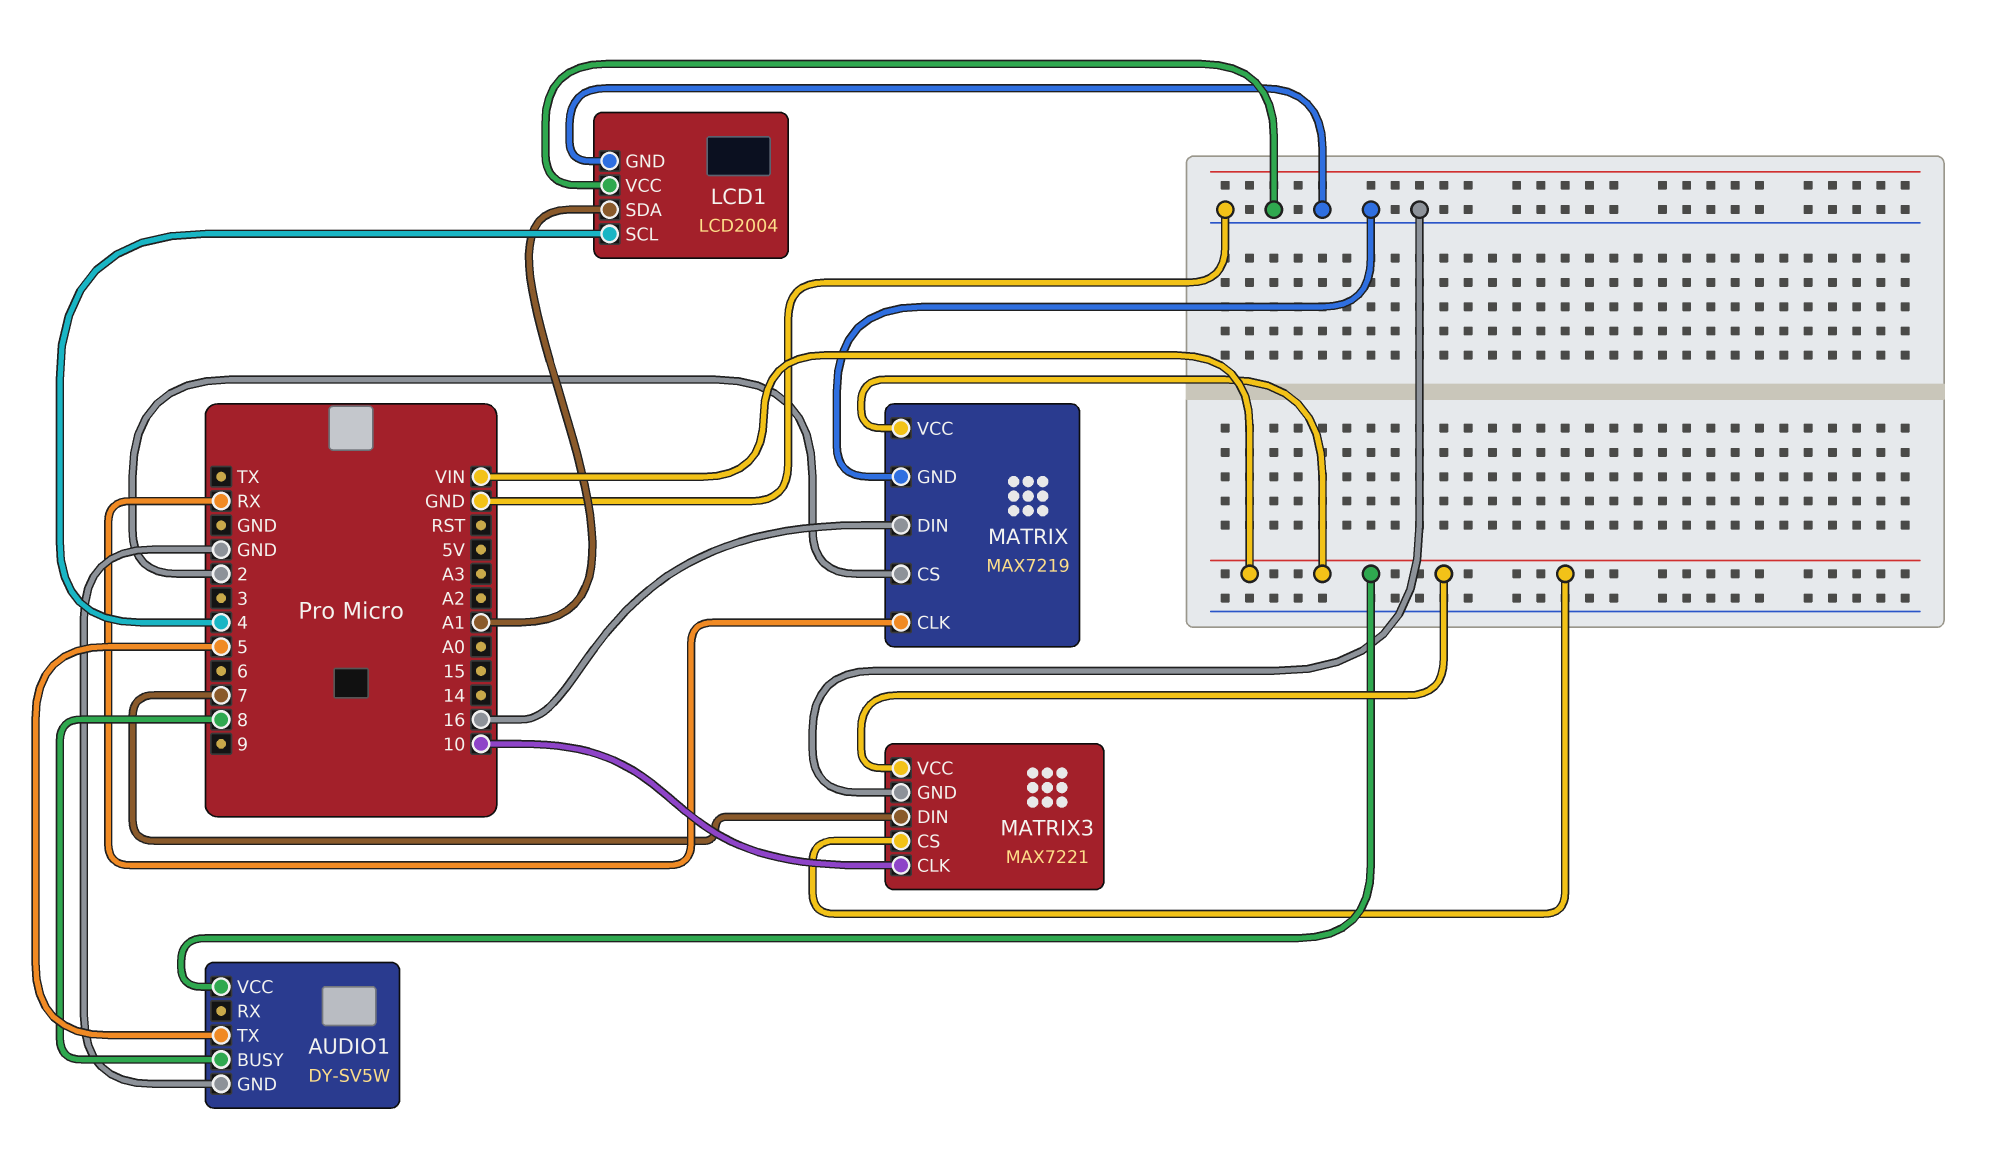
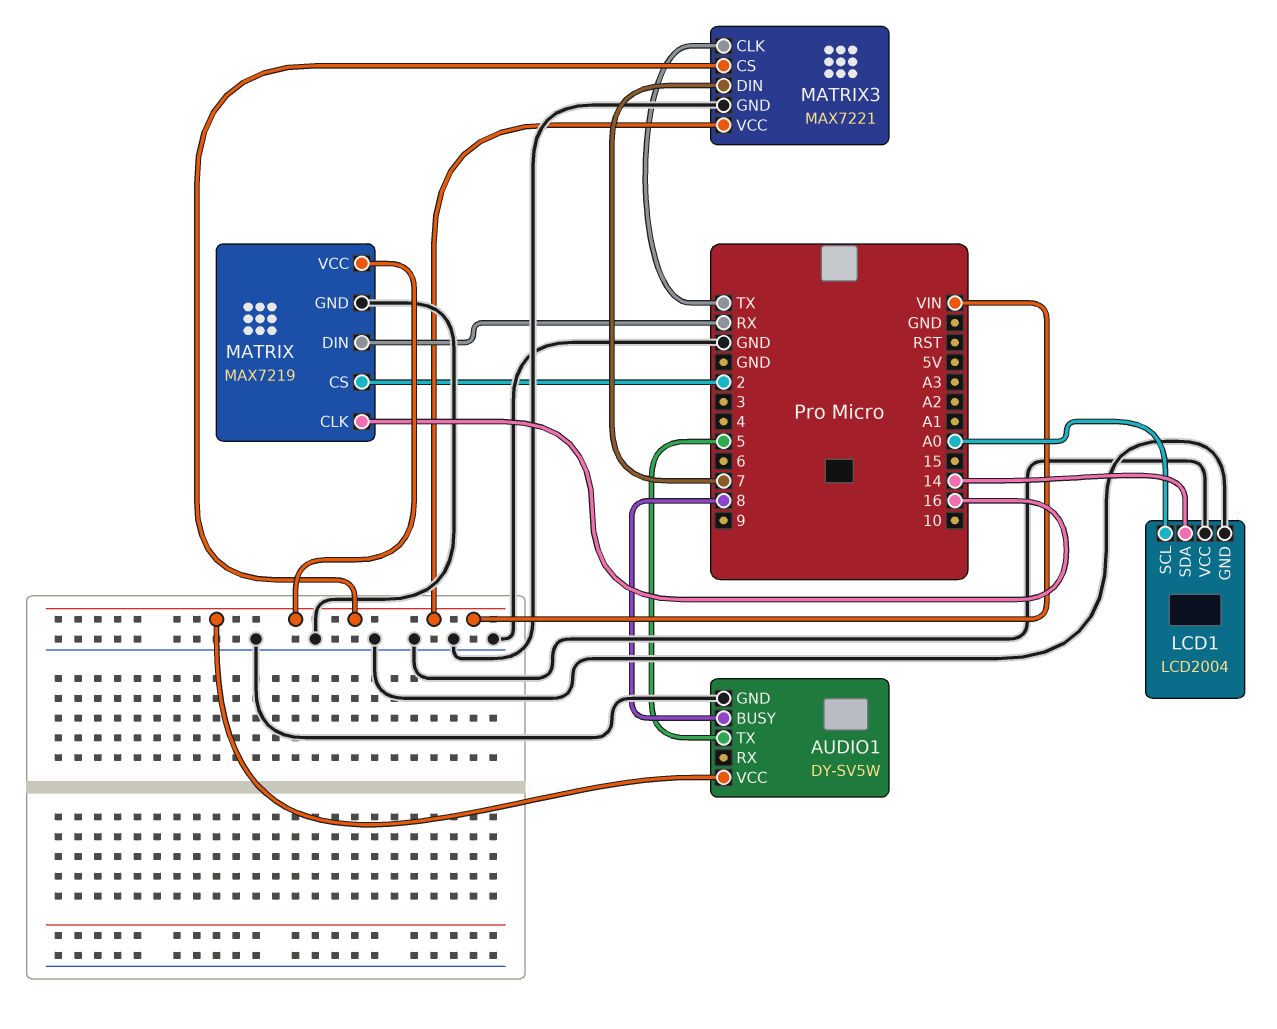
LCD1 pin SCL: 4 -> A0
LCD1 pin SDA: A1 -> 14
MATRIX pin CLK: RX -> 16
MATRIX pin DIN: 16 -> RX
MATRIX3 pin CLK: 10 -> TX

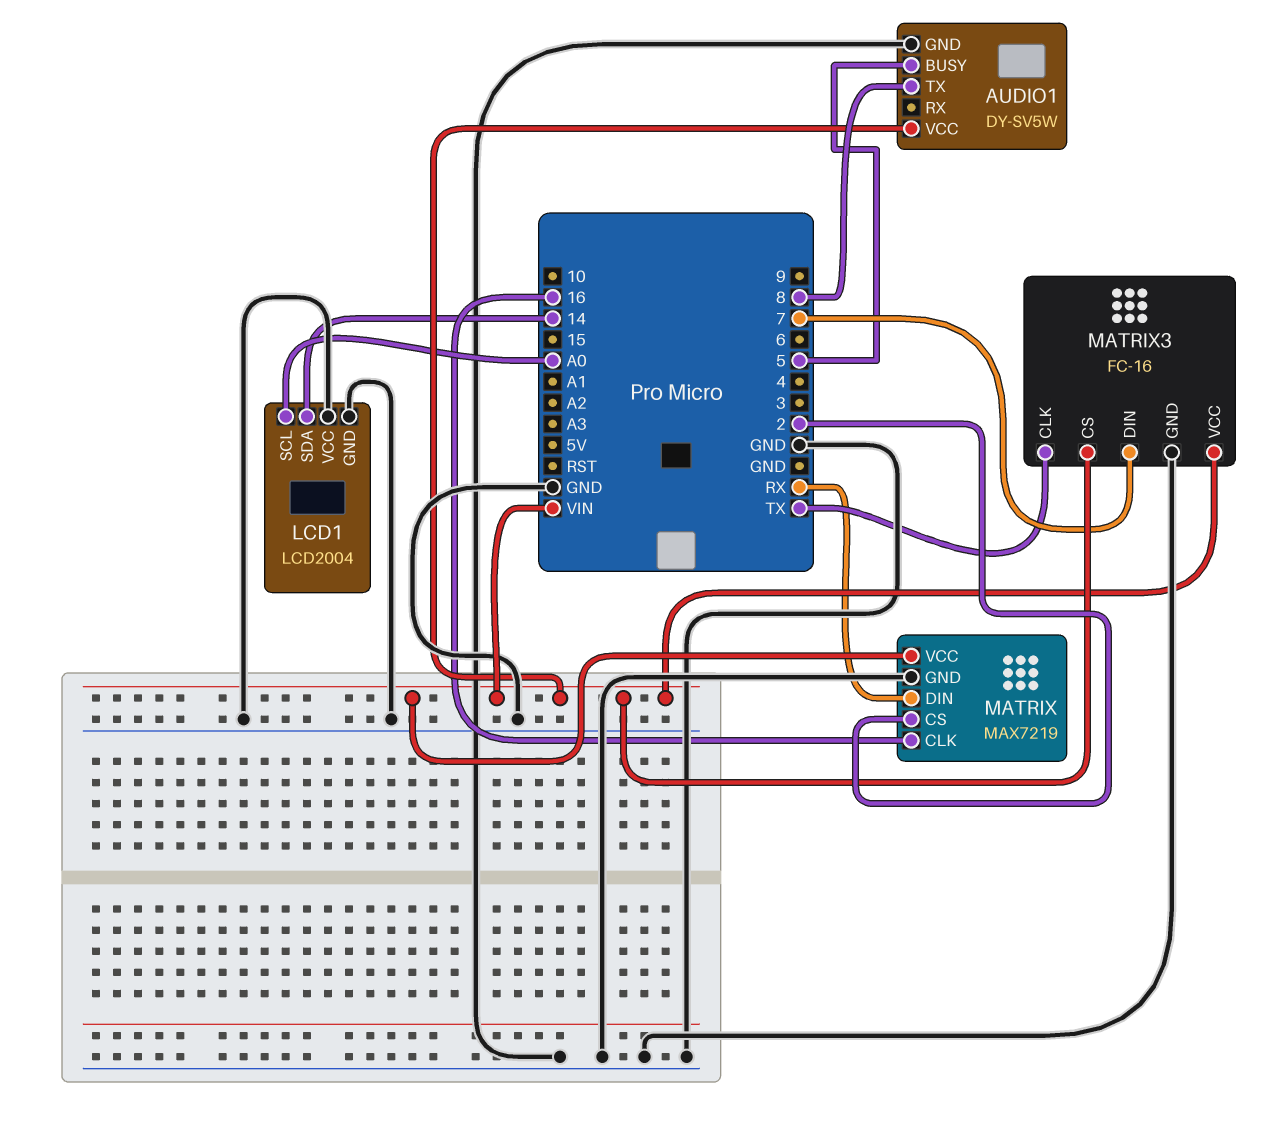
AUDIO1 pin BUSY: 8 -> 5
AUDIO1 pin TX: 5 -> 8
MATRIX3: MAX7221 -> FC-16

